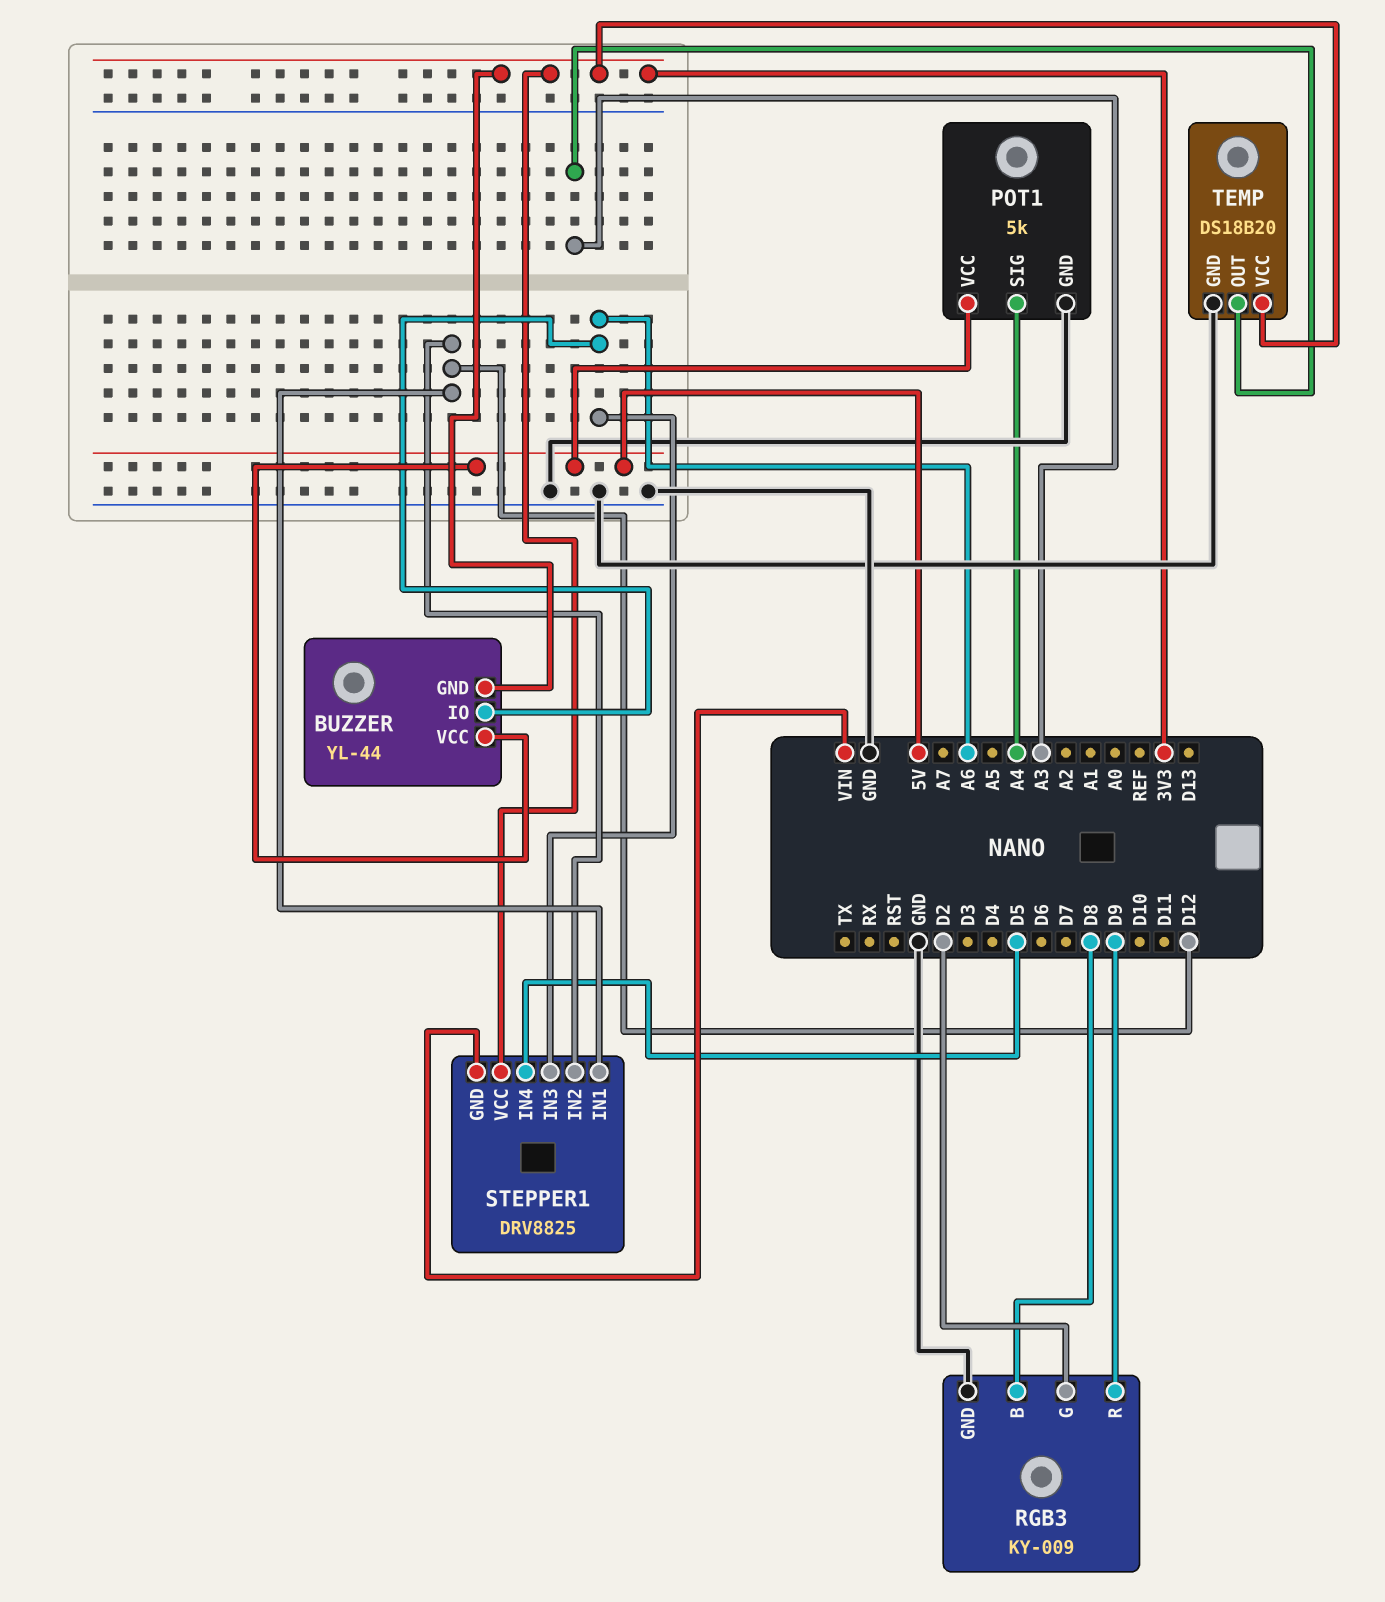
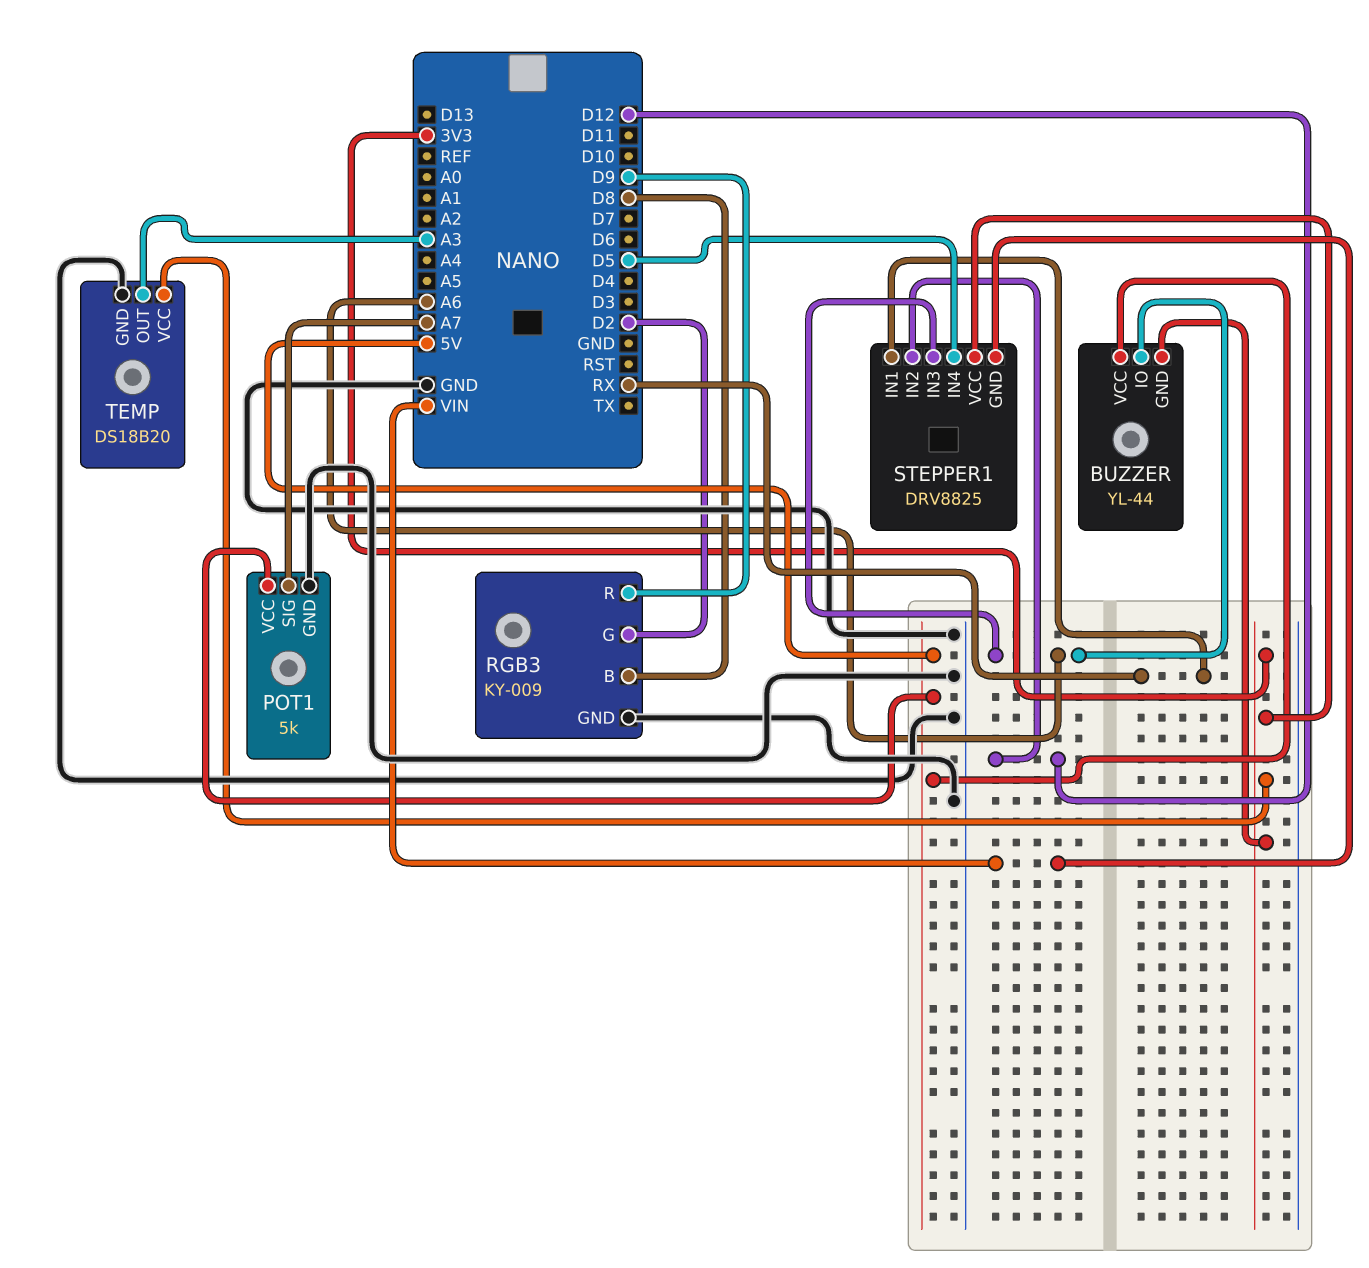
POT1 pin SIG: A4 -> A7
STEPPER1 pin IN1: D12 -> RX

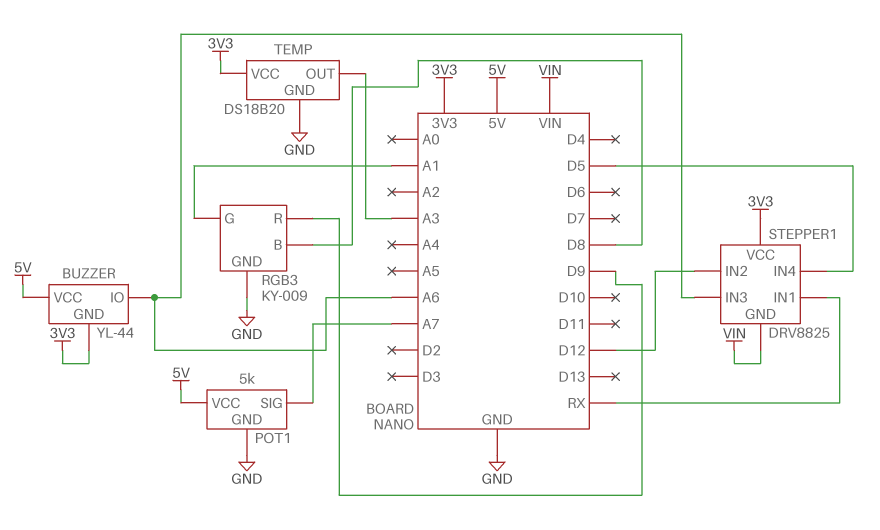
RGB3 pin G: D2 -> A1

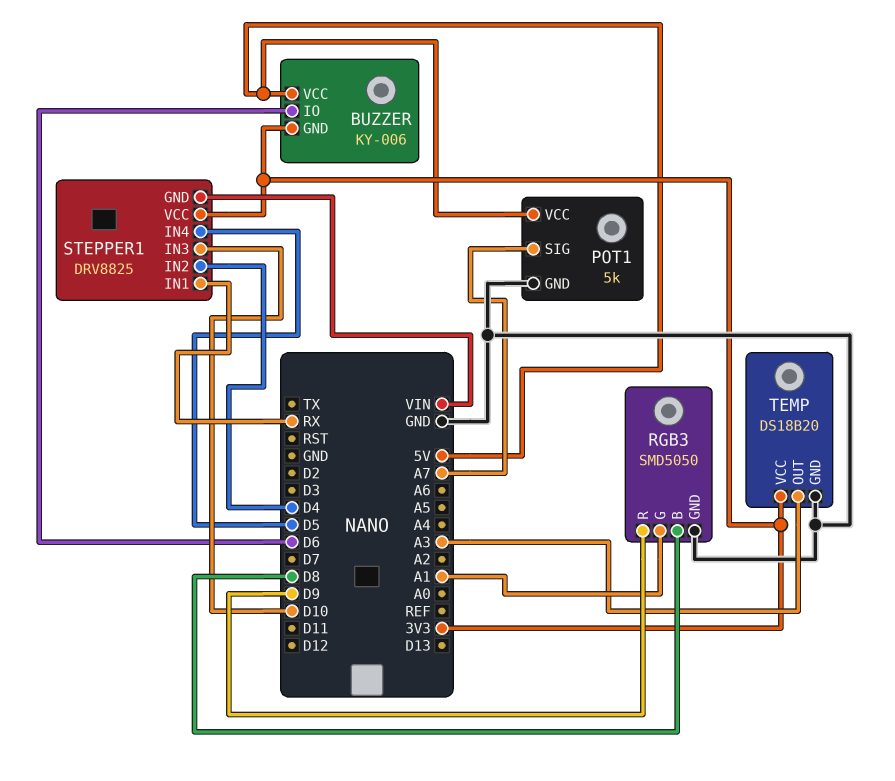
BUZZER: YL-44 -> KY-006
BUZZER pin IO: A6 -> D6
RGB3: KY-009 -> SMD5050
STEPPER1 pin IN2: D12 -> D4
STEPPER1 pin IN3: A6 -> D10

